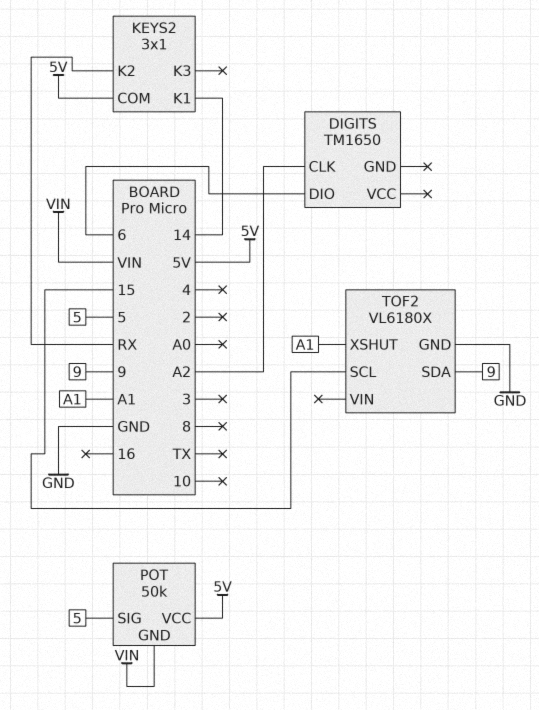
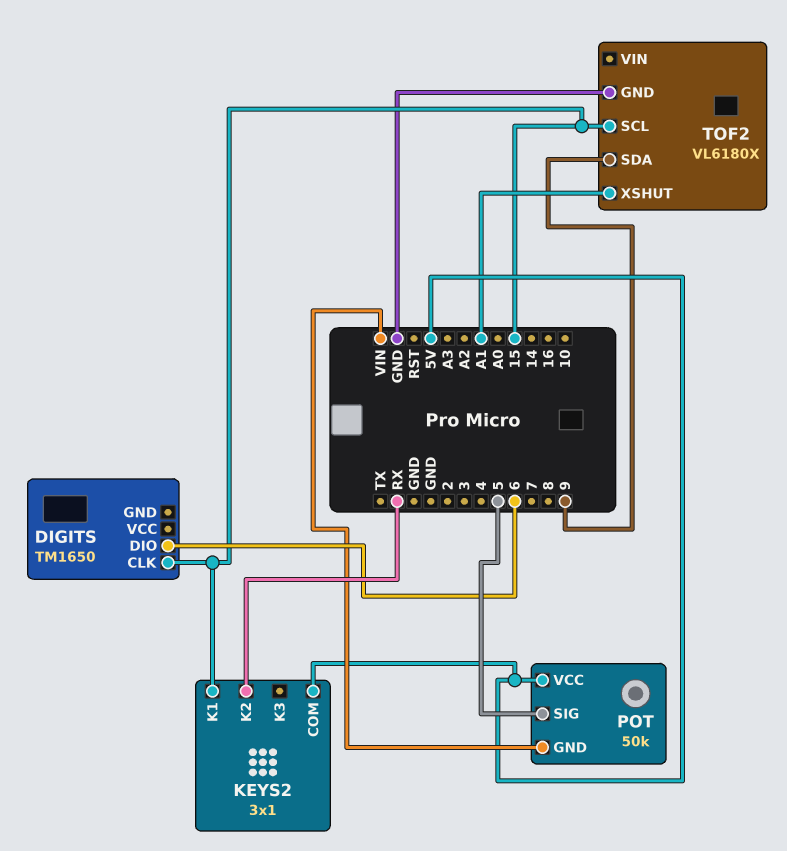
DIGITS pin CLK: A2 -> 15
KEYS2 pin K1: 14 -> 15

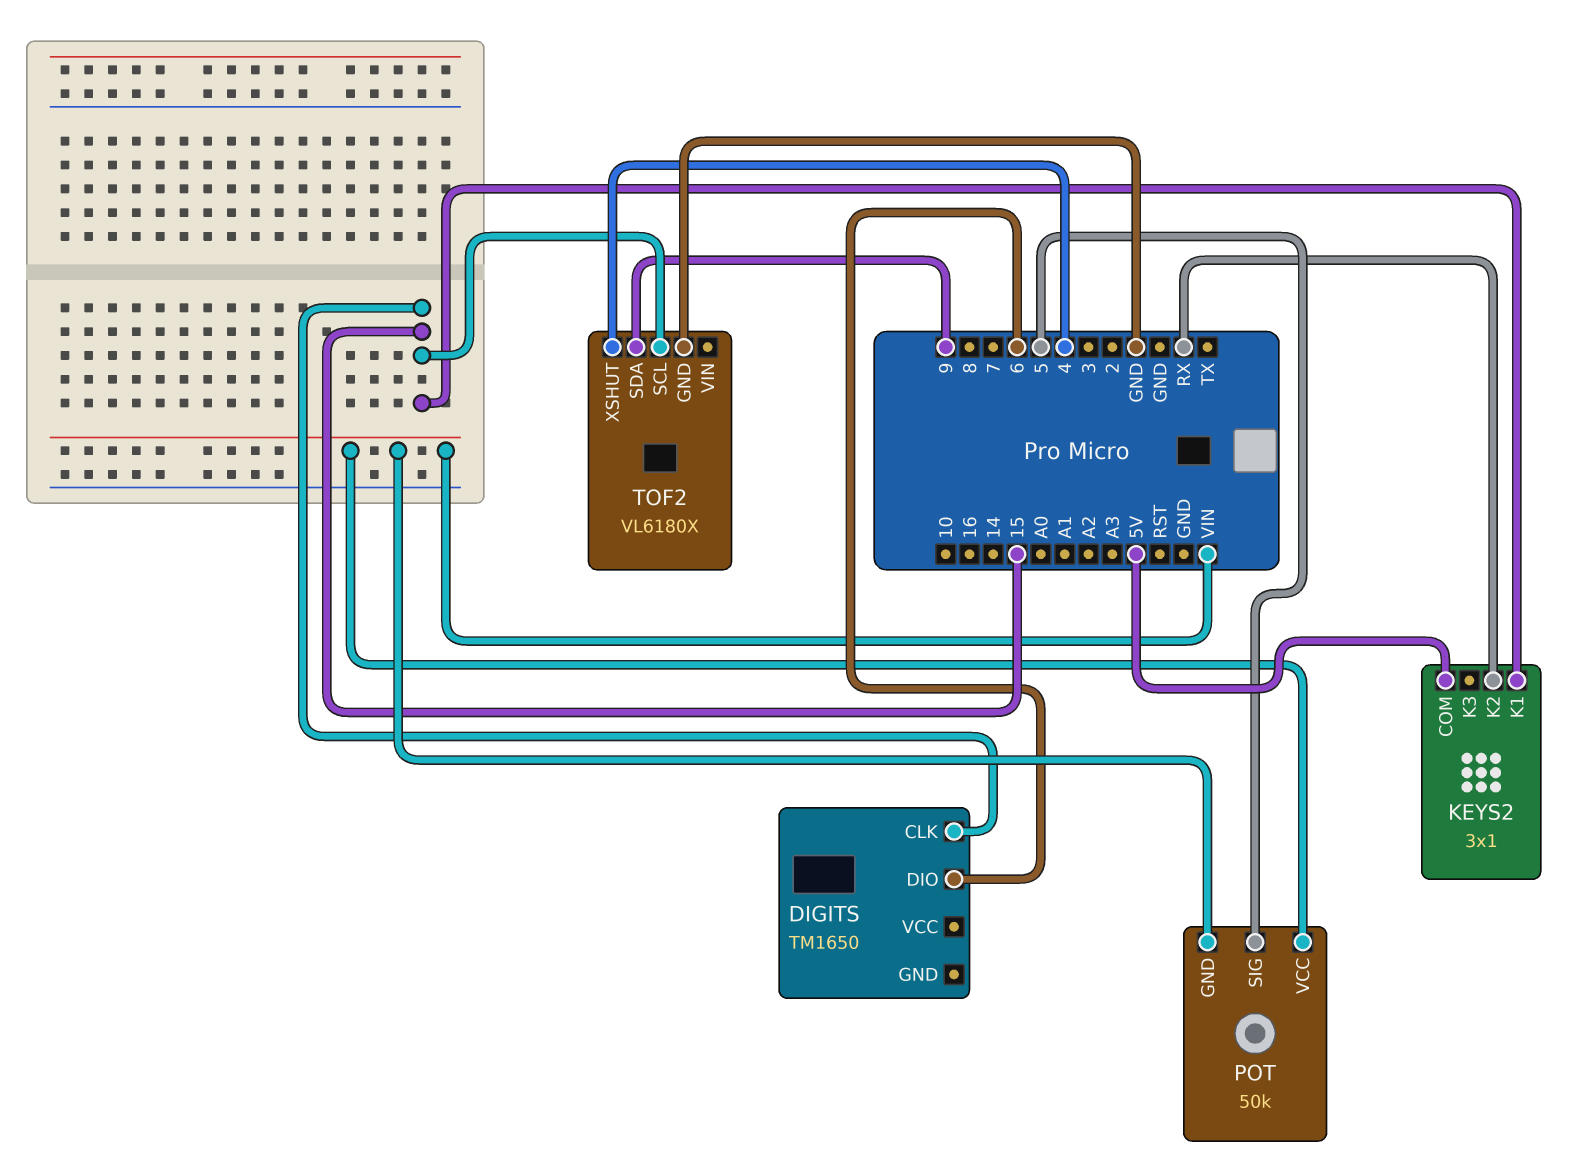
POT pin VCC: 5V -> VIN
TOF2 pin XSHUT: A1 -> 4

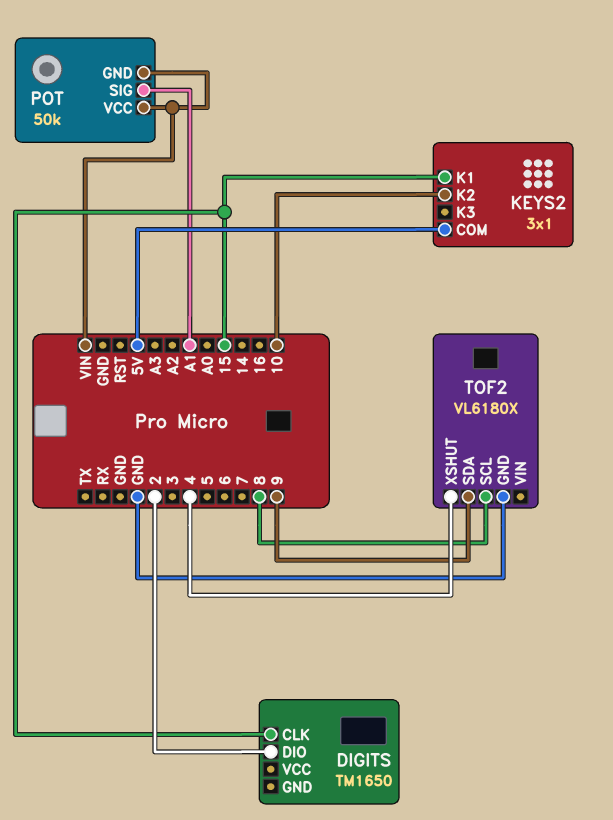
DIGITS pin DIO: 6 -> 2
KEYS2 pin K2: RX -> 10
POT pin SIG: 5 -> A1
TOF2 pin SCL: 15 -> 8

